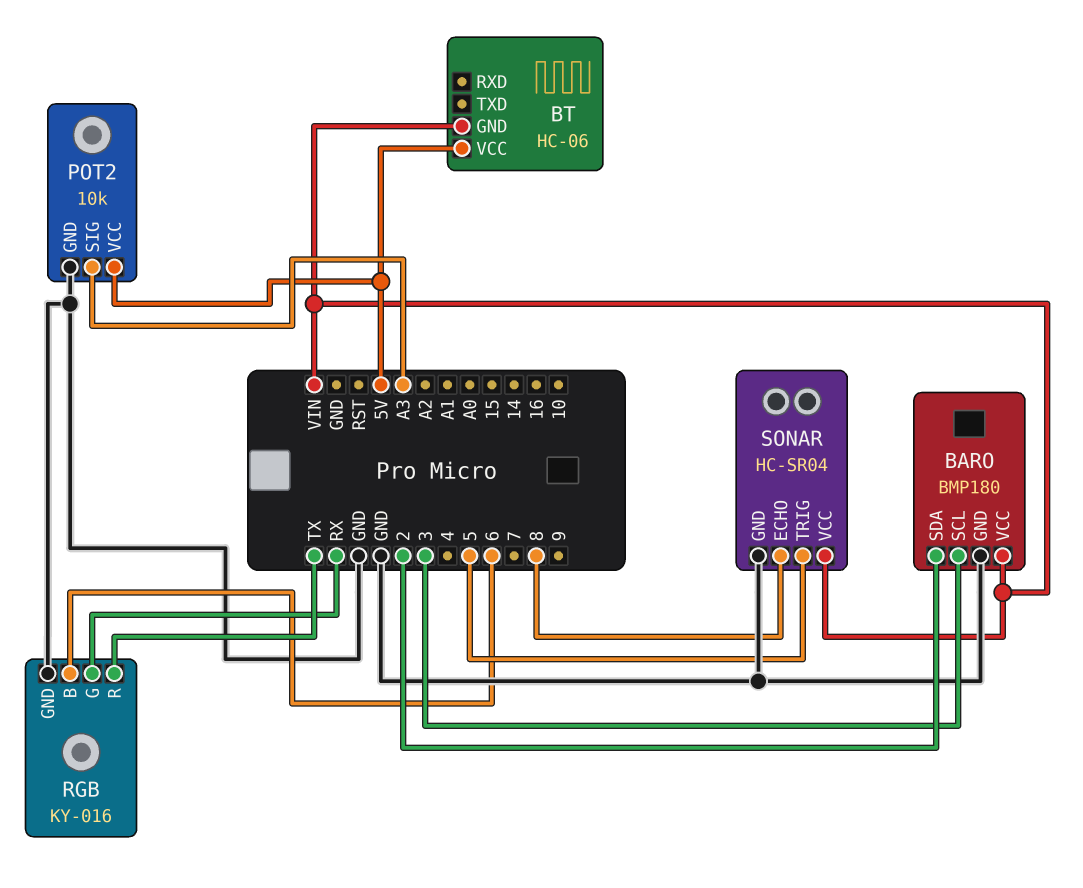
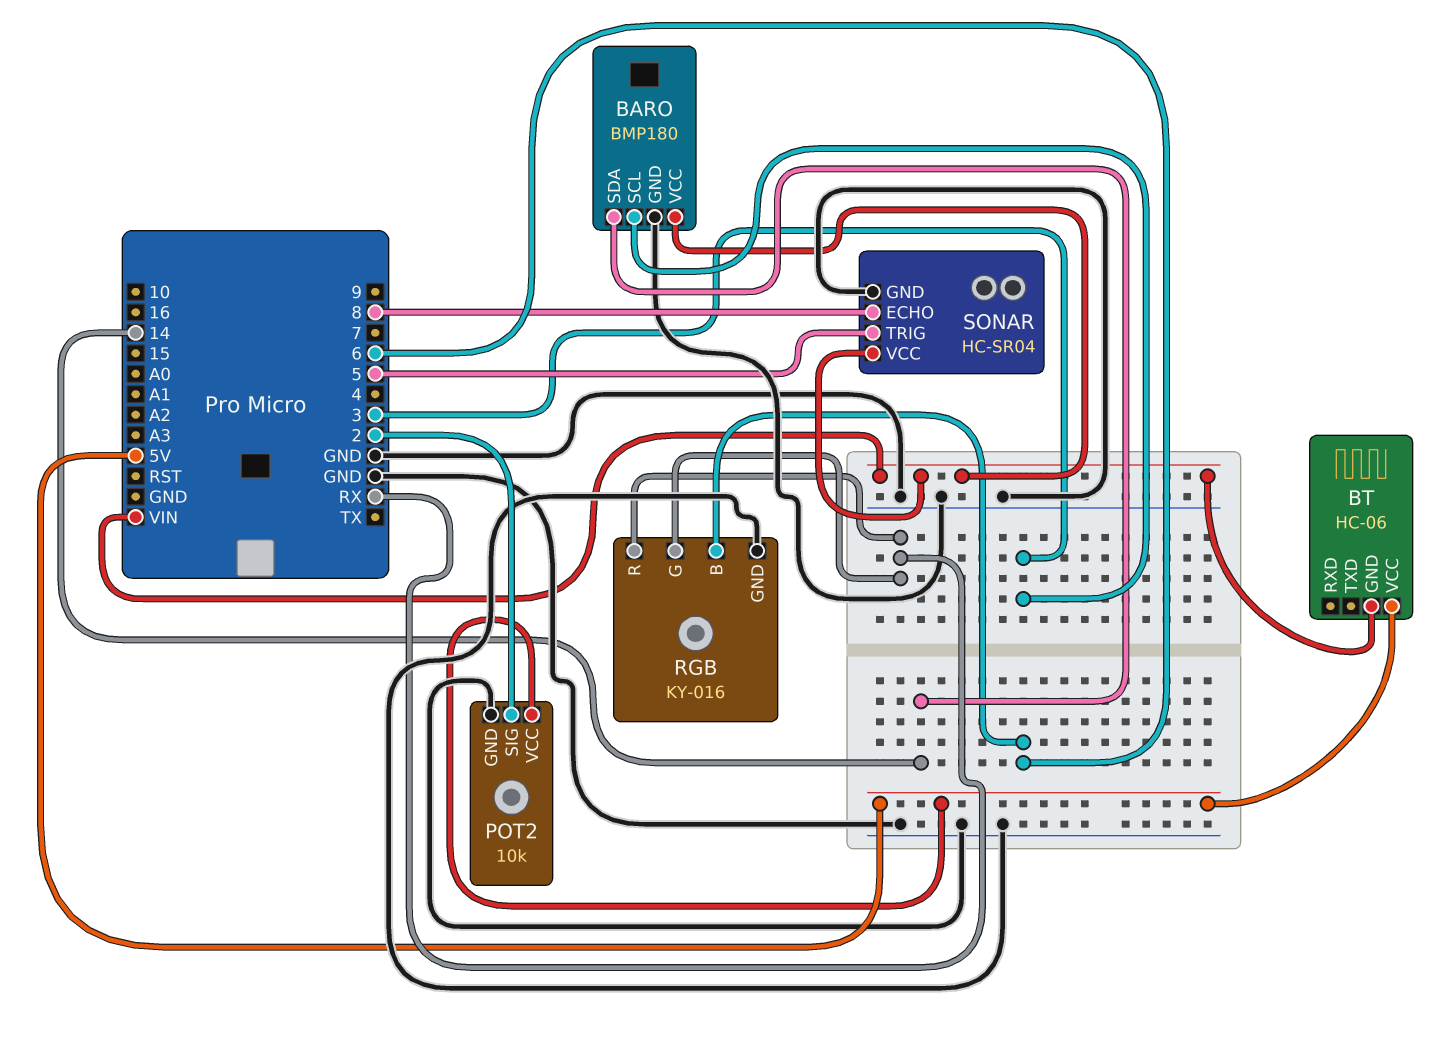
BARO pin SDA: 2 -> 14
POT2 pin SIG: A3 -> 2
RGB pin R: TX -> RX

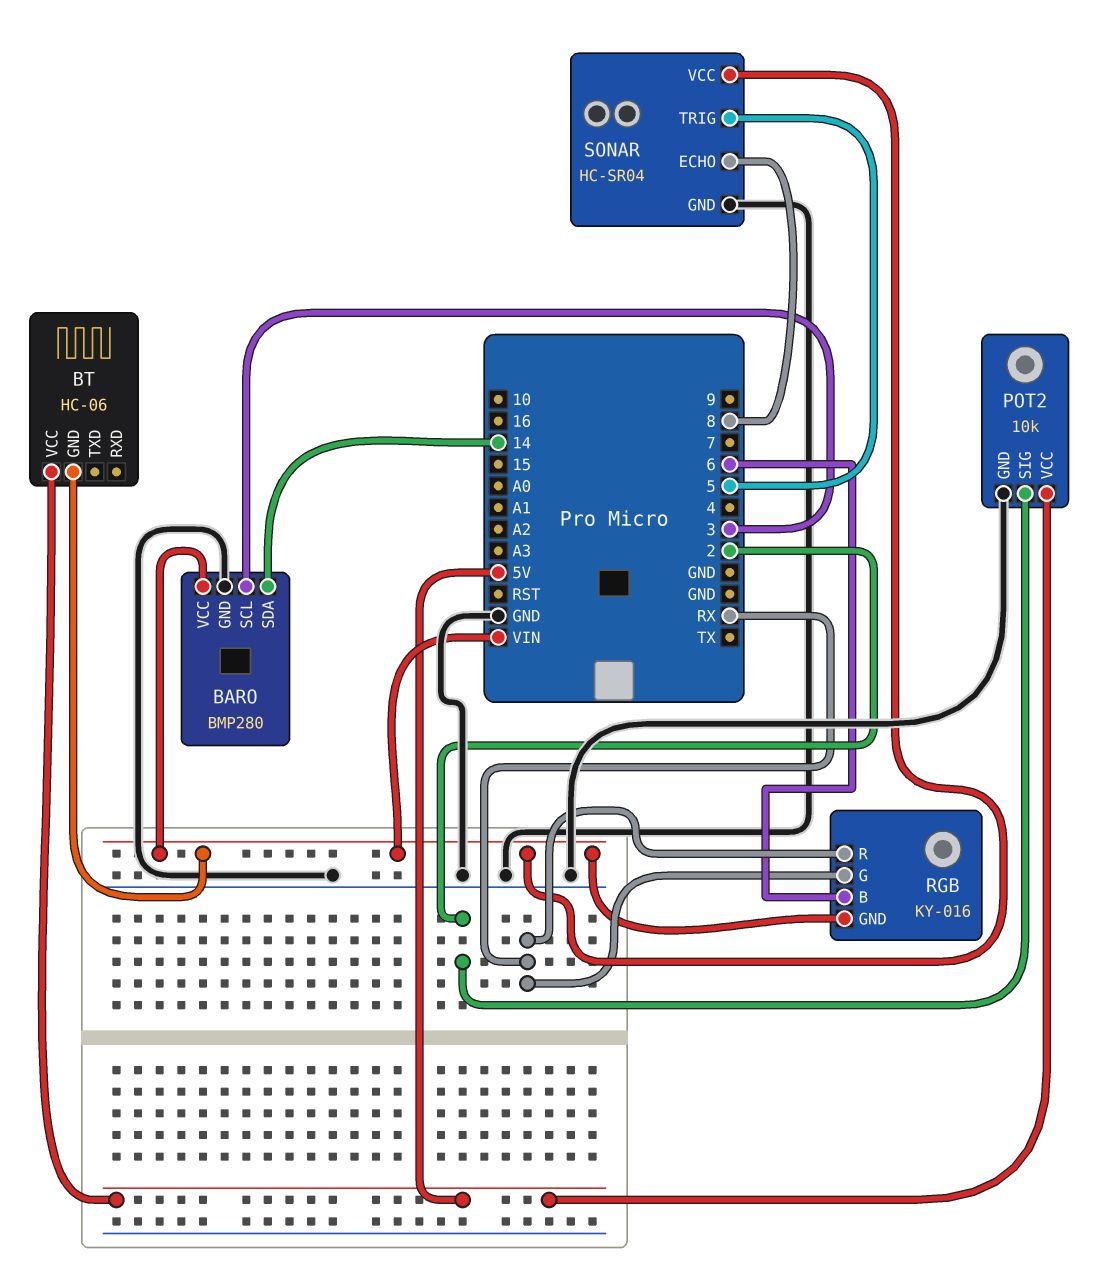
BARO: BMP180 -> BMP280
RGB pin GND: GND -> VIN

